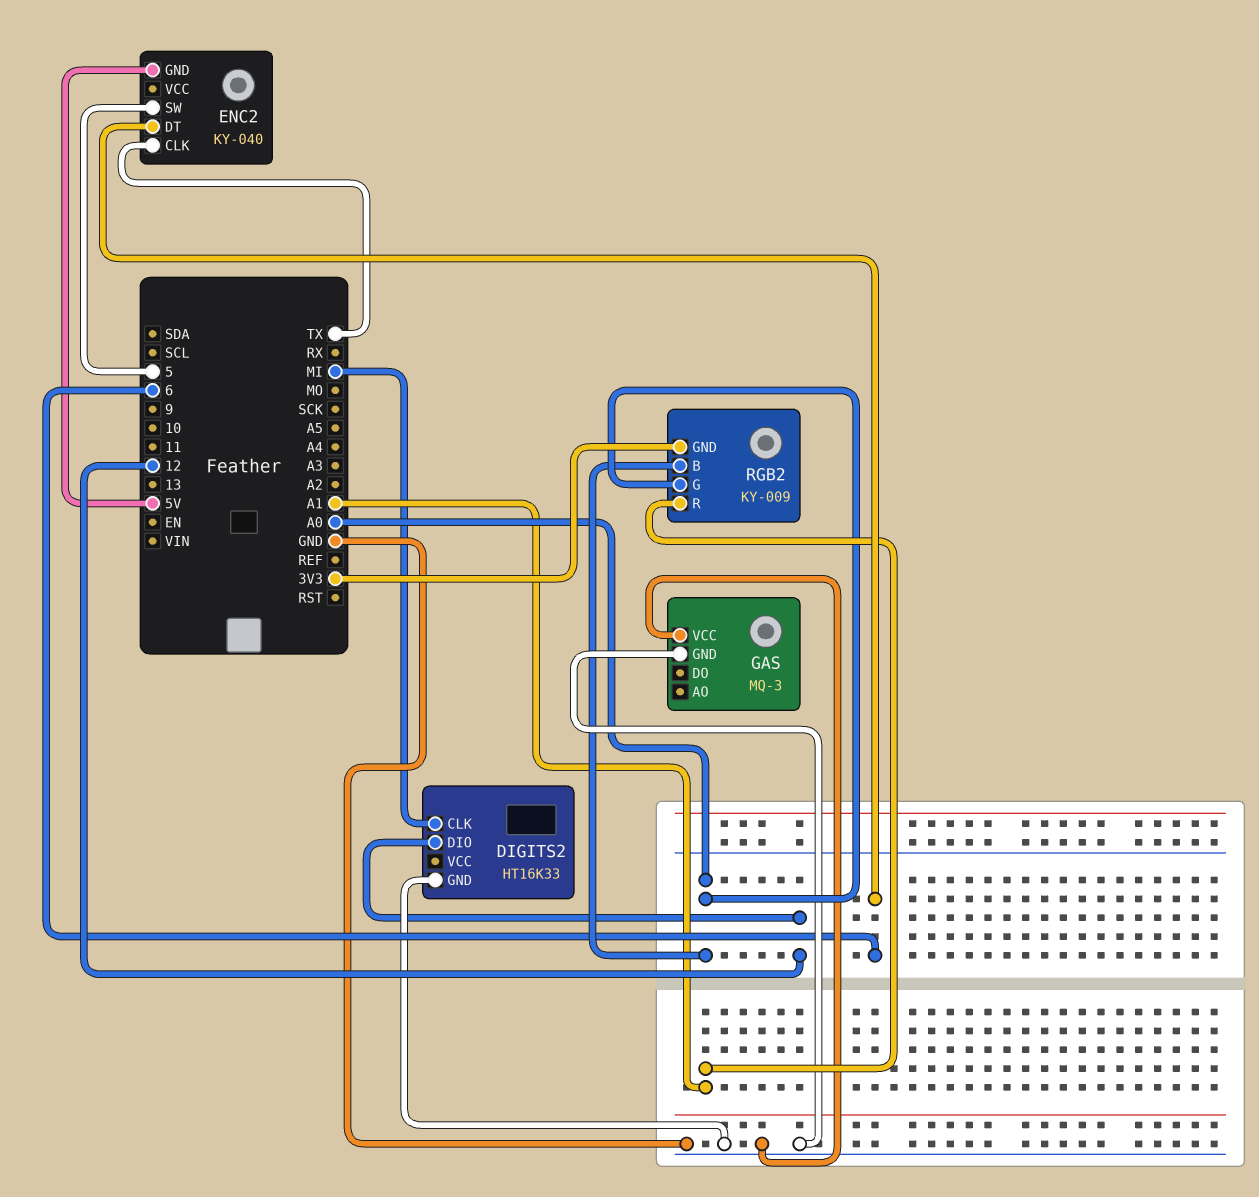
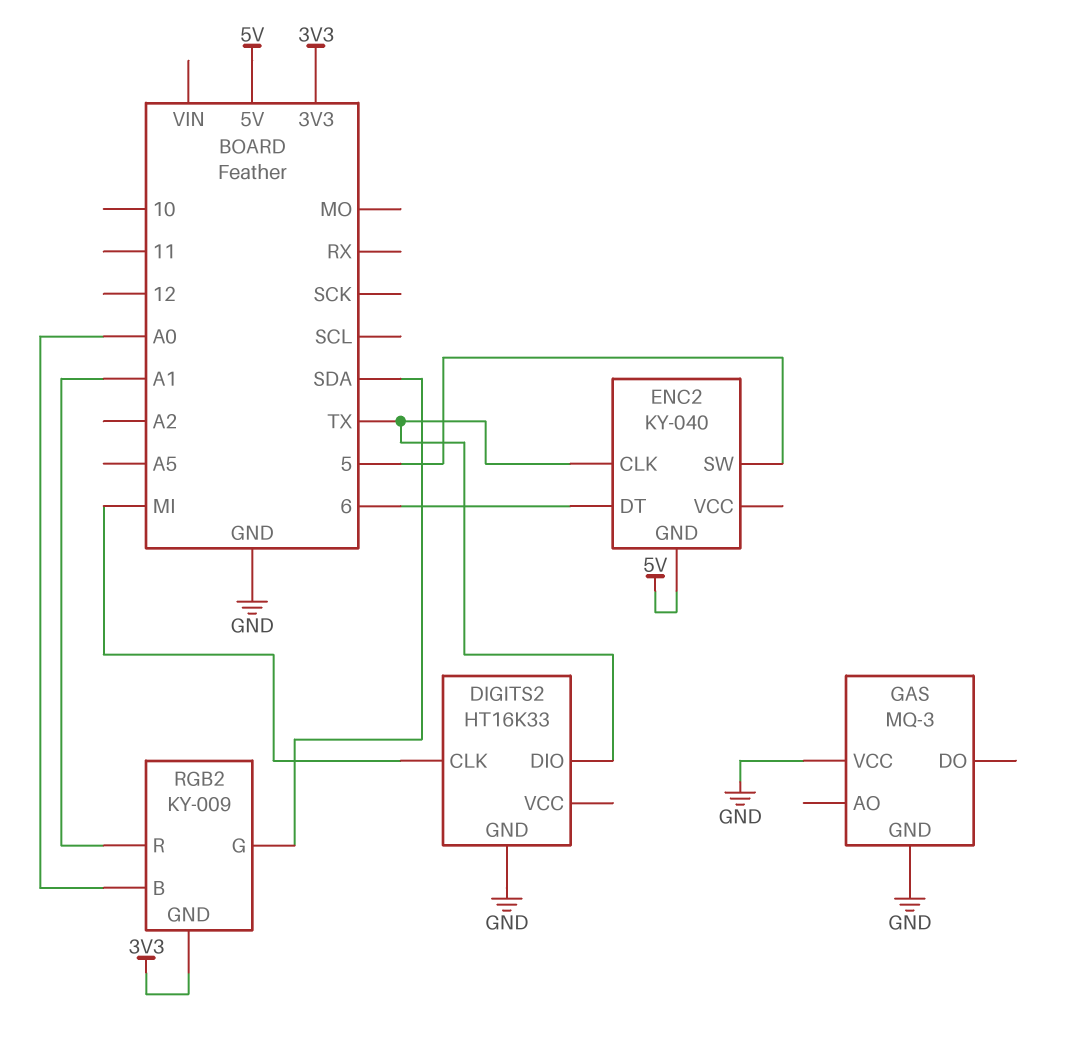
DIGITS2 pin DIO: 12 -> TX
RGB2 pin G: A0 -> SDA

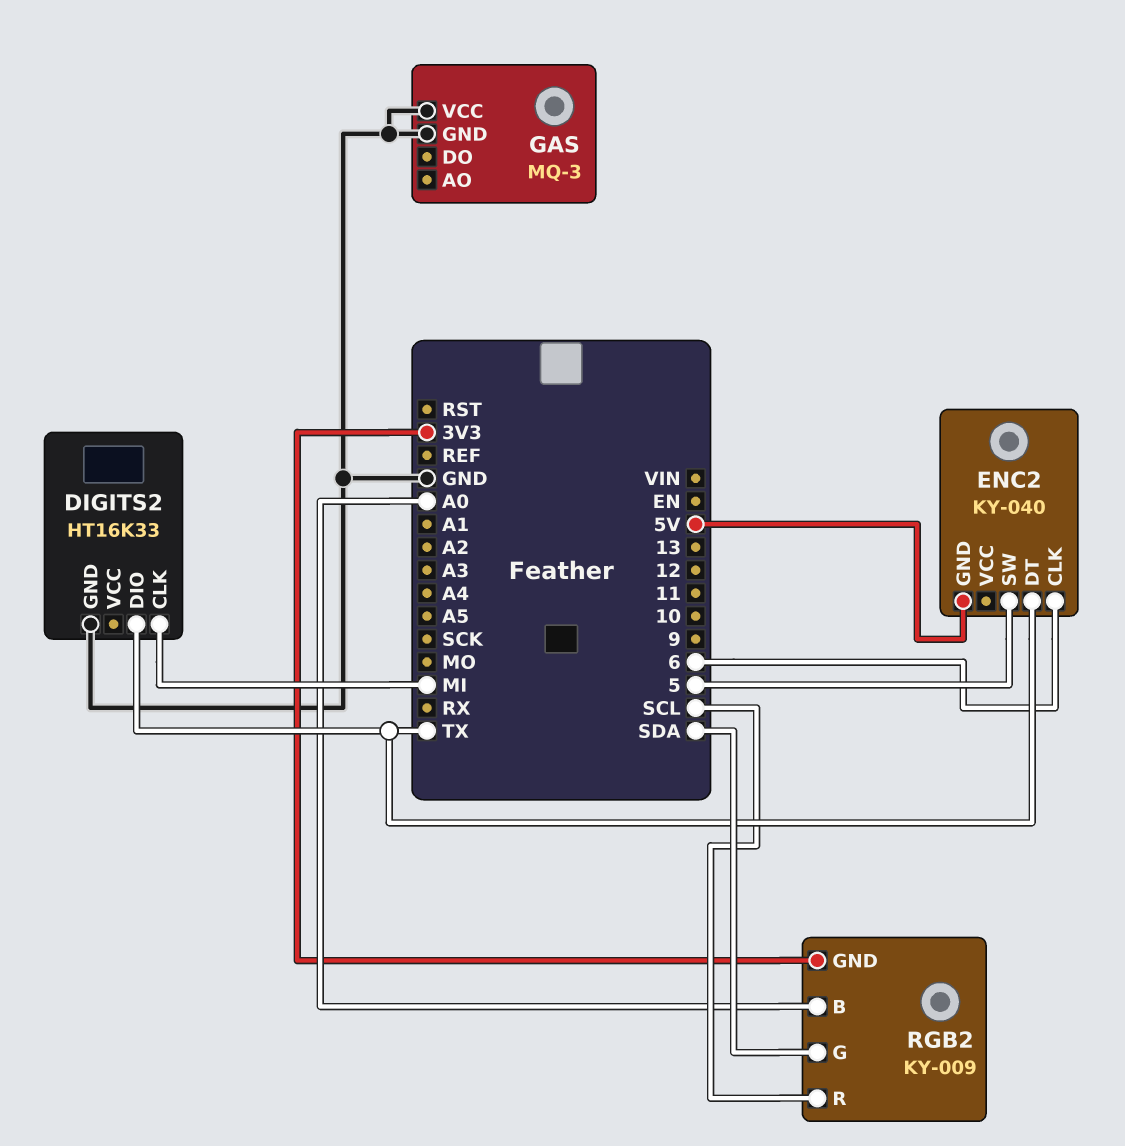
ENC2 pin CLK: TX -> 6
ENC2 pin DT: 6 -> TX
RGB2 pin R: A1 -> SCL

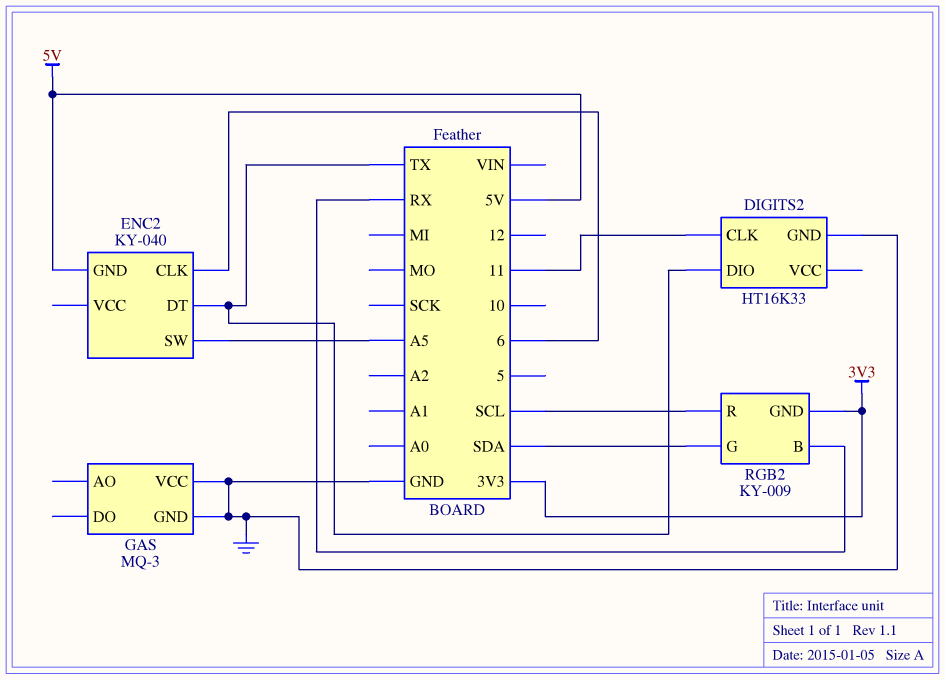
DIGITS2 pin CLK: MI -> 11
ENC2 pin SW: 5 -> A5
RGB2 pin B: A0 -> RX

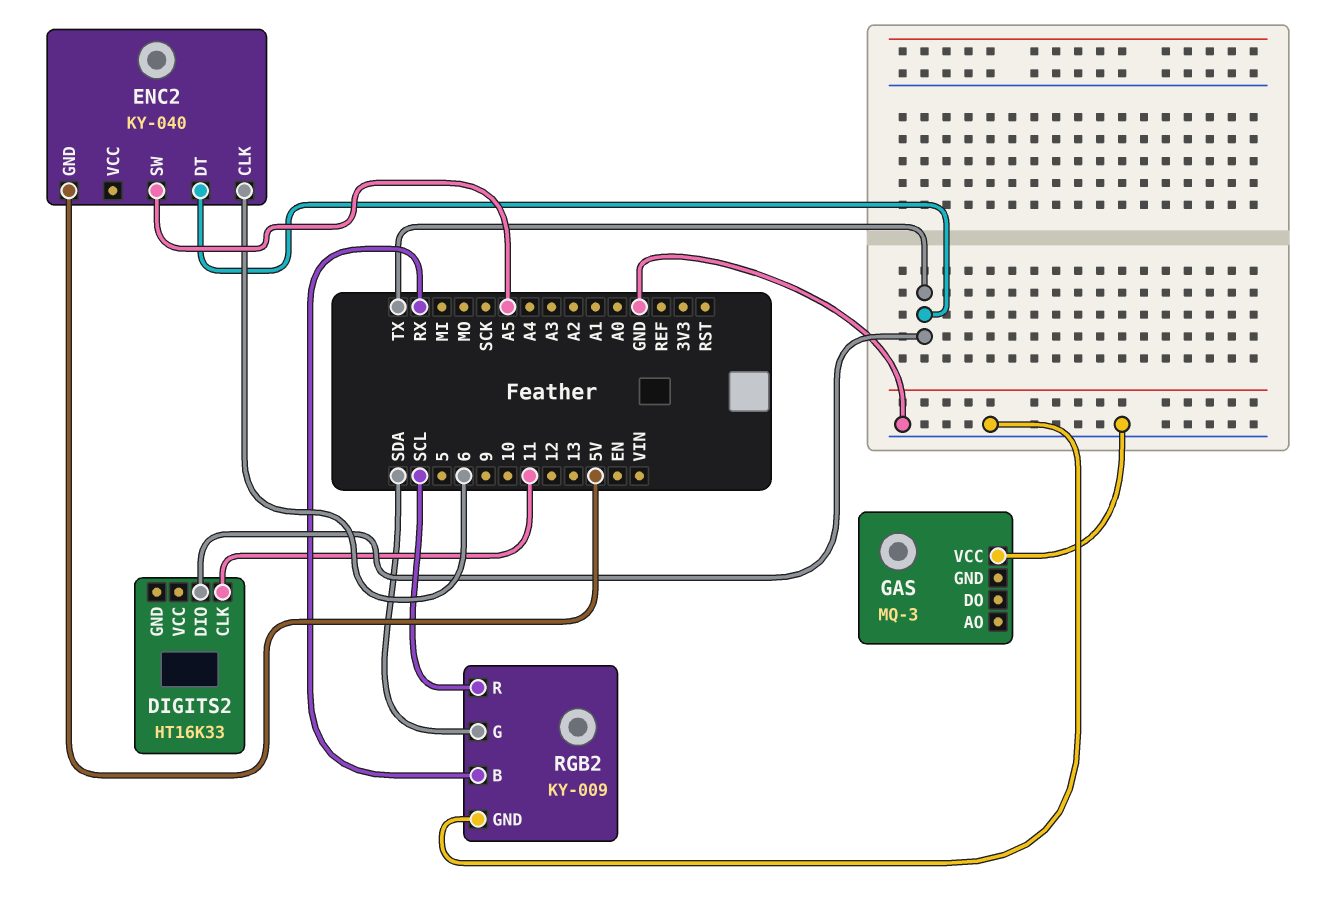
DIGITS2 pin GND: GND -> none
GAS pin GND: GND -> none
RGB2 pin GND: 3V3 -> GND

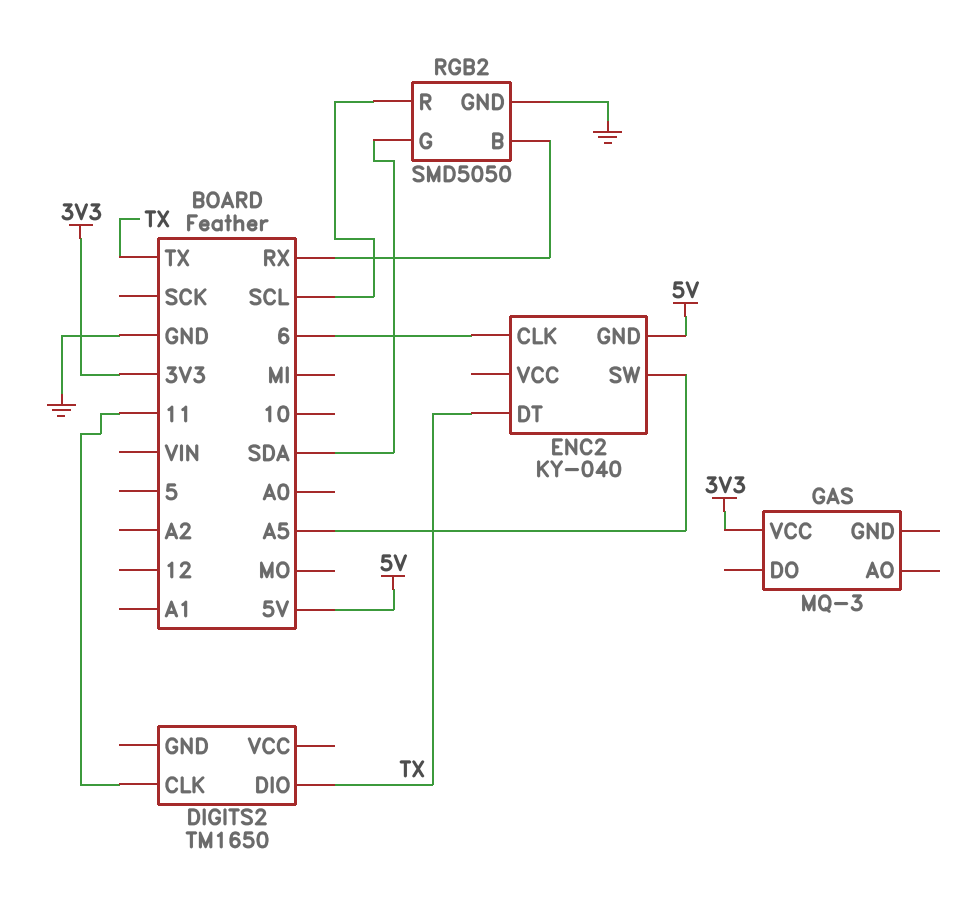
DIGITS2: HT16K33 -> TM1650
GAS pin VCC: GND -> 3V3
RGB2: KY-009 -> SMD5050

